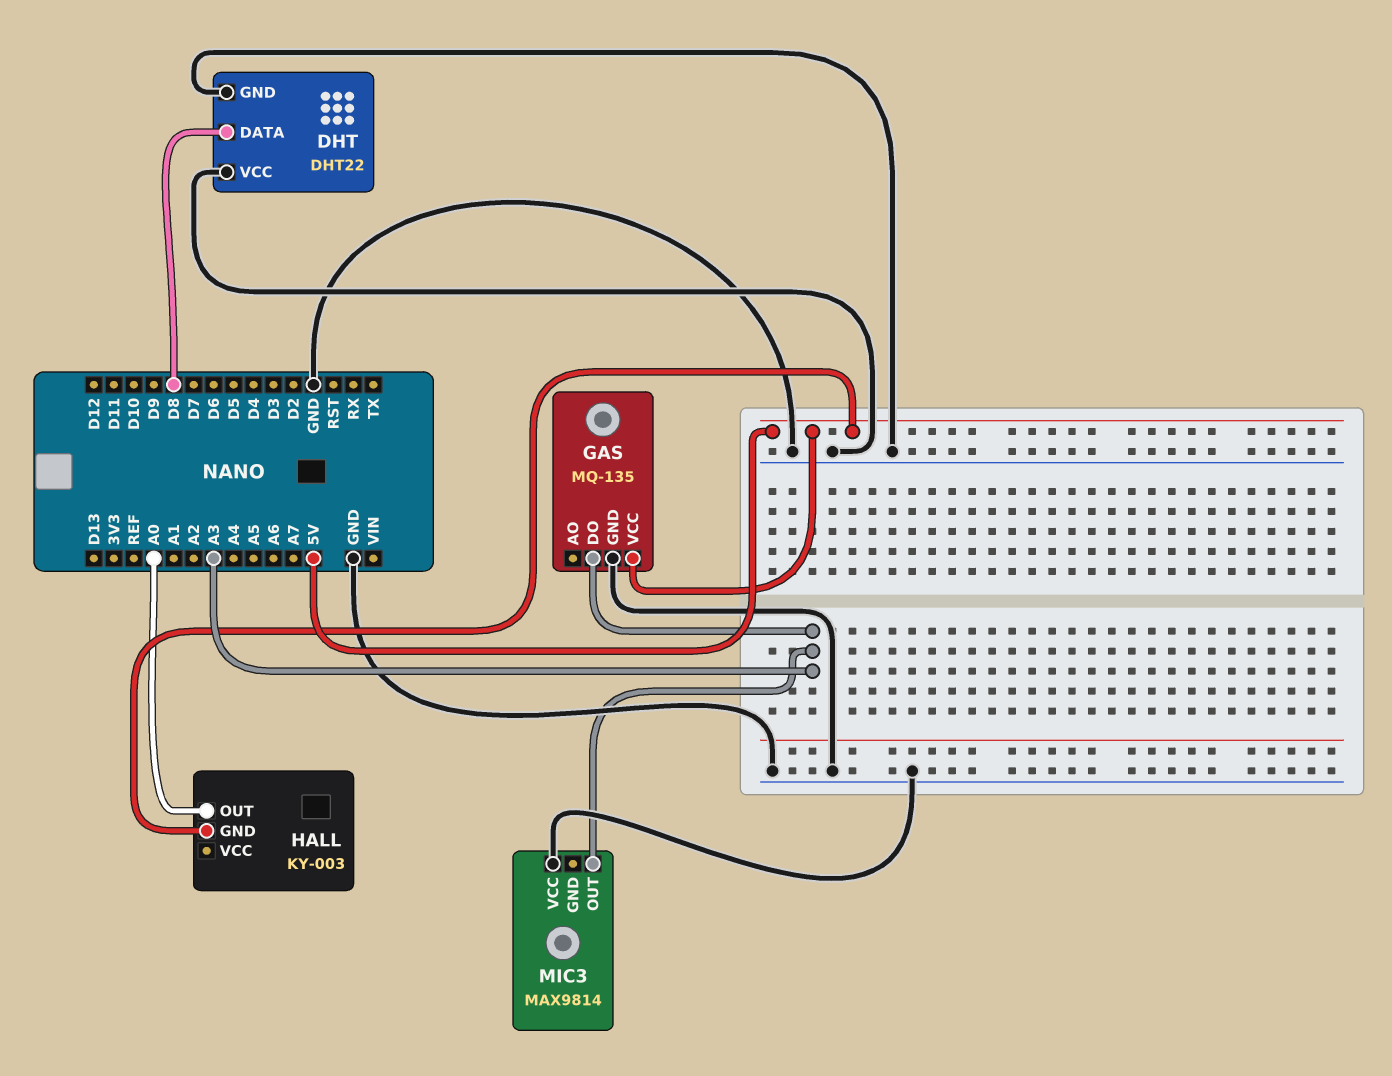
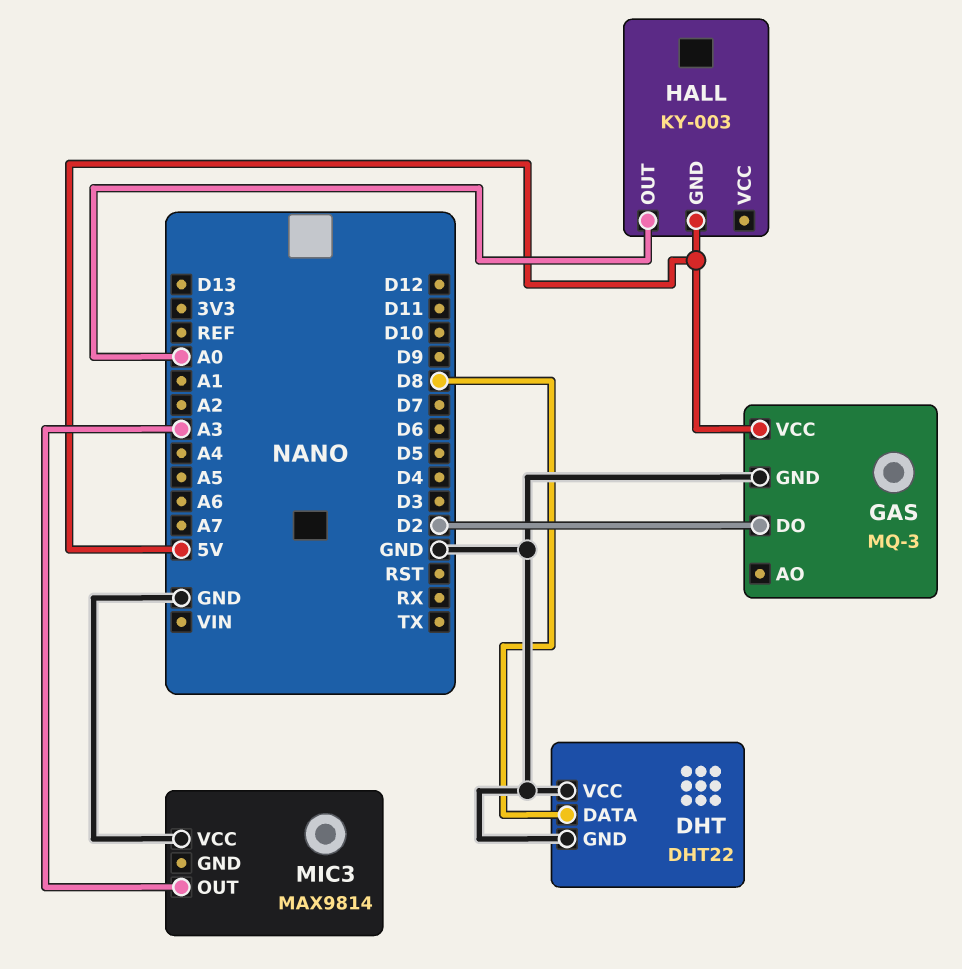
GAS: MQ-135 -> MQ-3
GAS pin DO: A3 -> D2

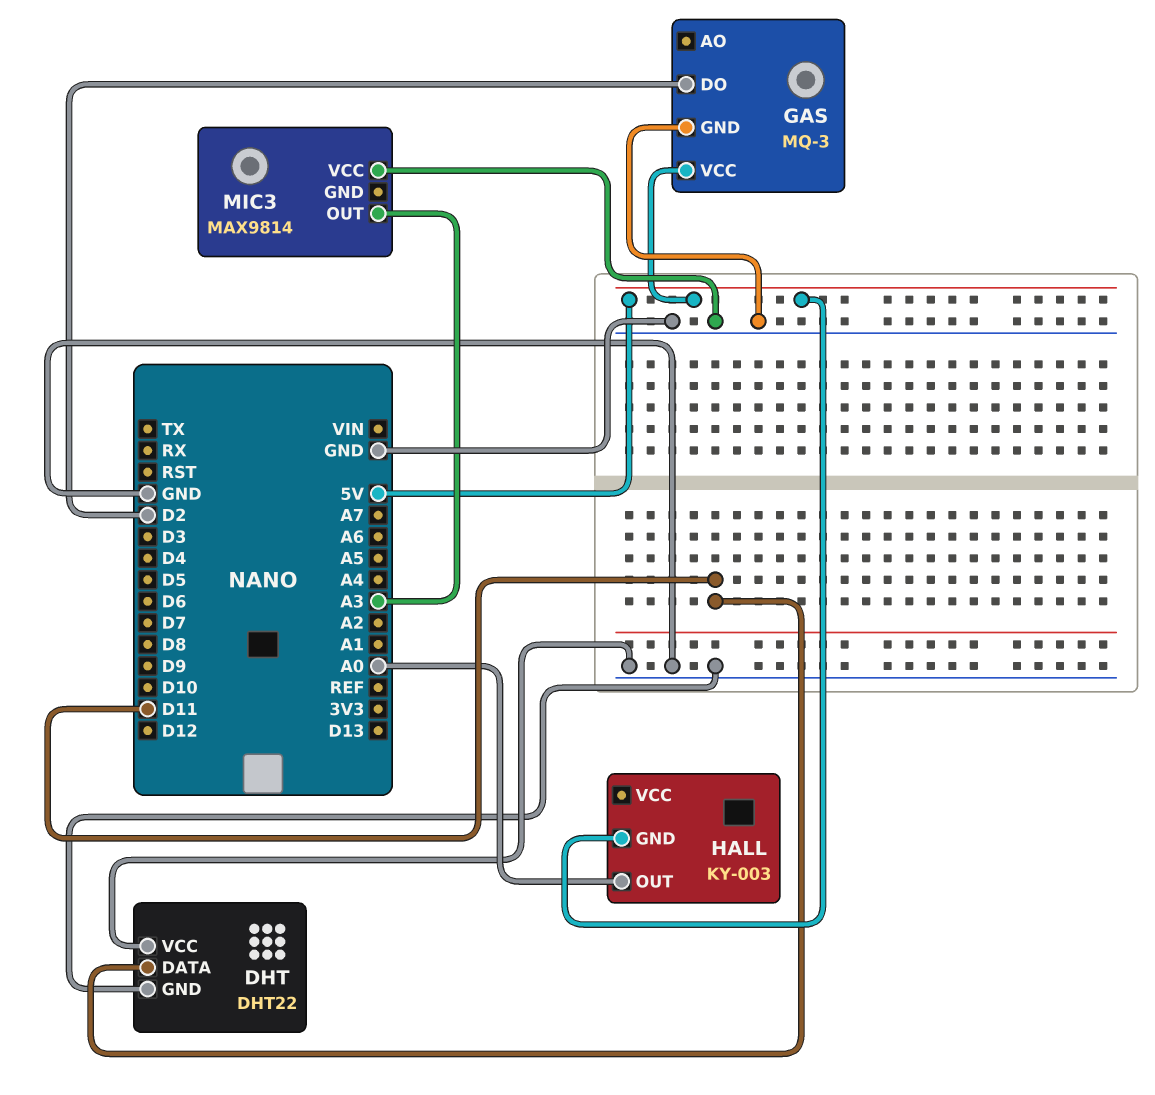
DHT pin DATA: D8 -> D11

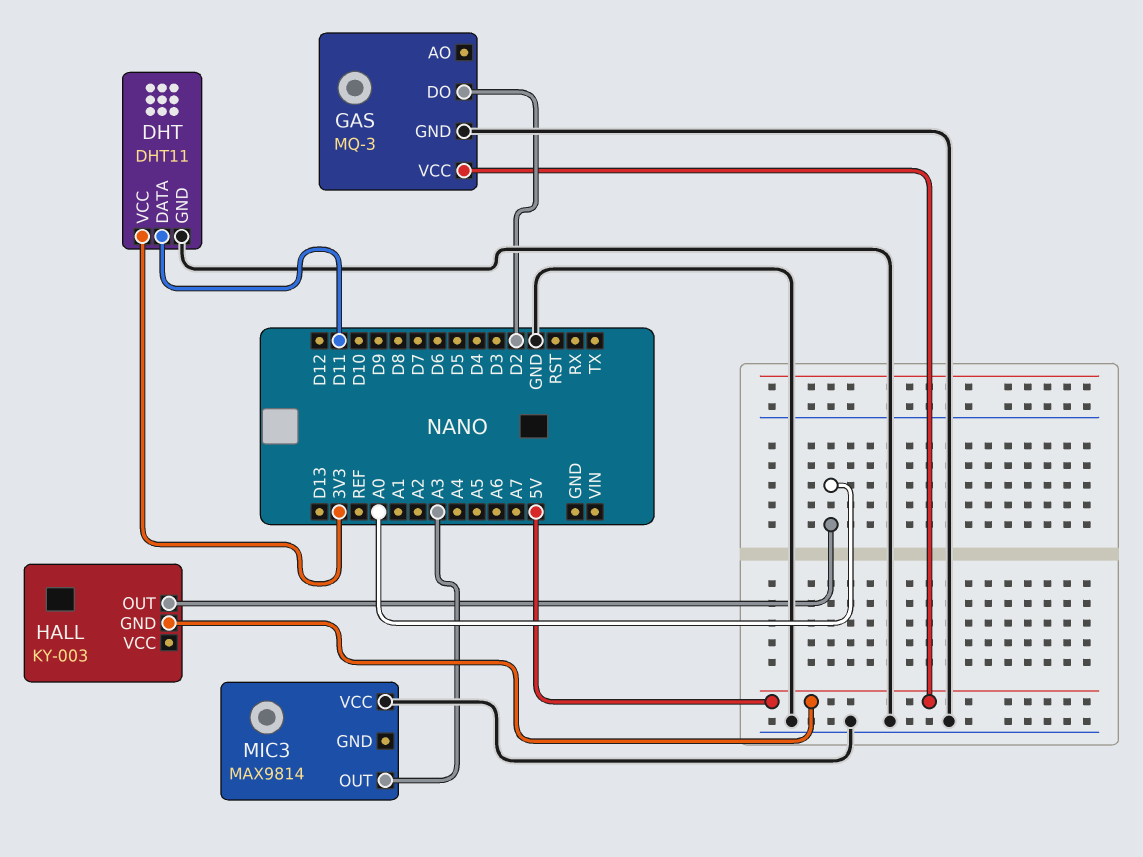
DHT: DHT22 -> DHT11
DHT pin VCC: GND -> 3V3

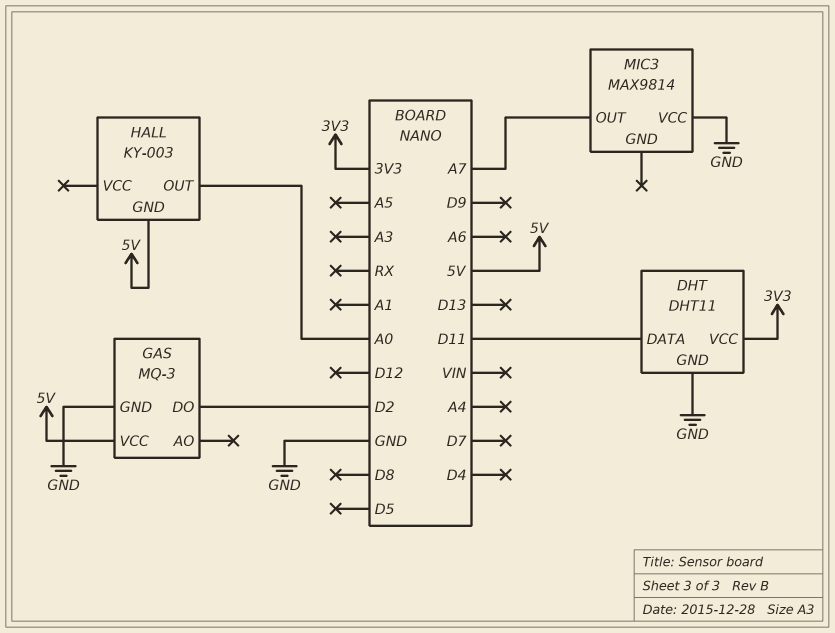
MIC3 pin OUT: A3 -> A7

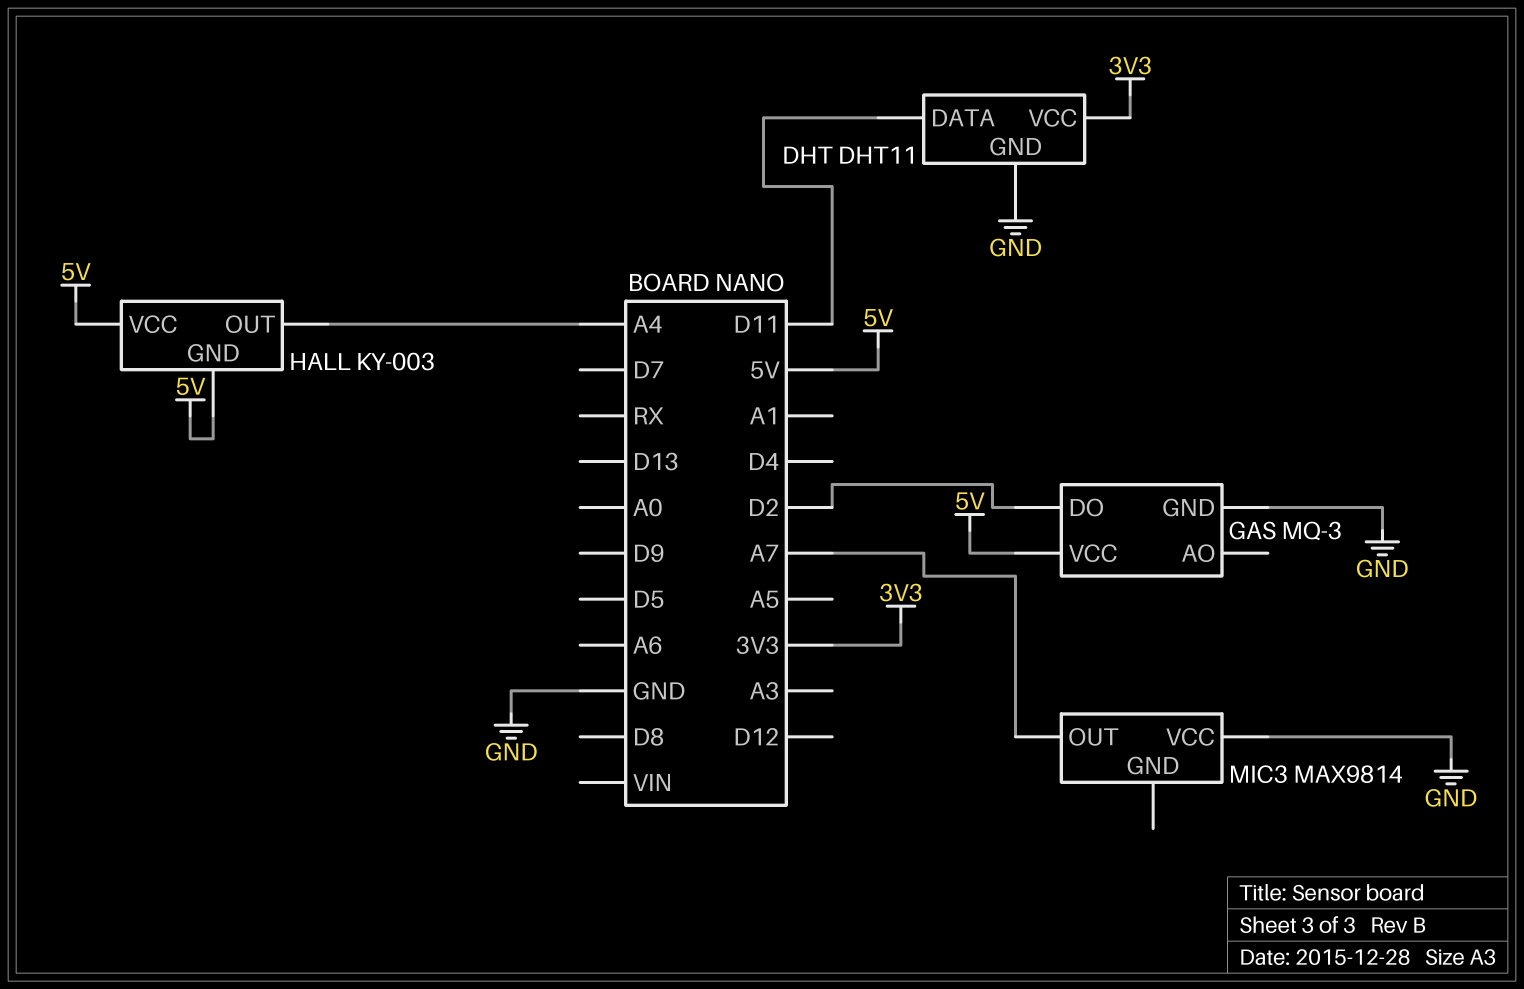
HALL pin OUT: A0 -> A4
HALL pin VCC: none -> 5V

